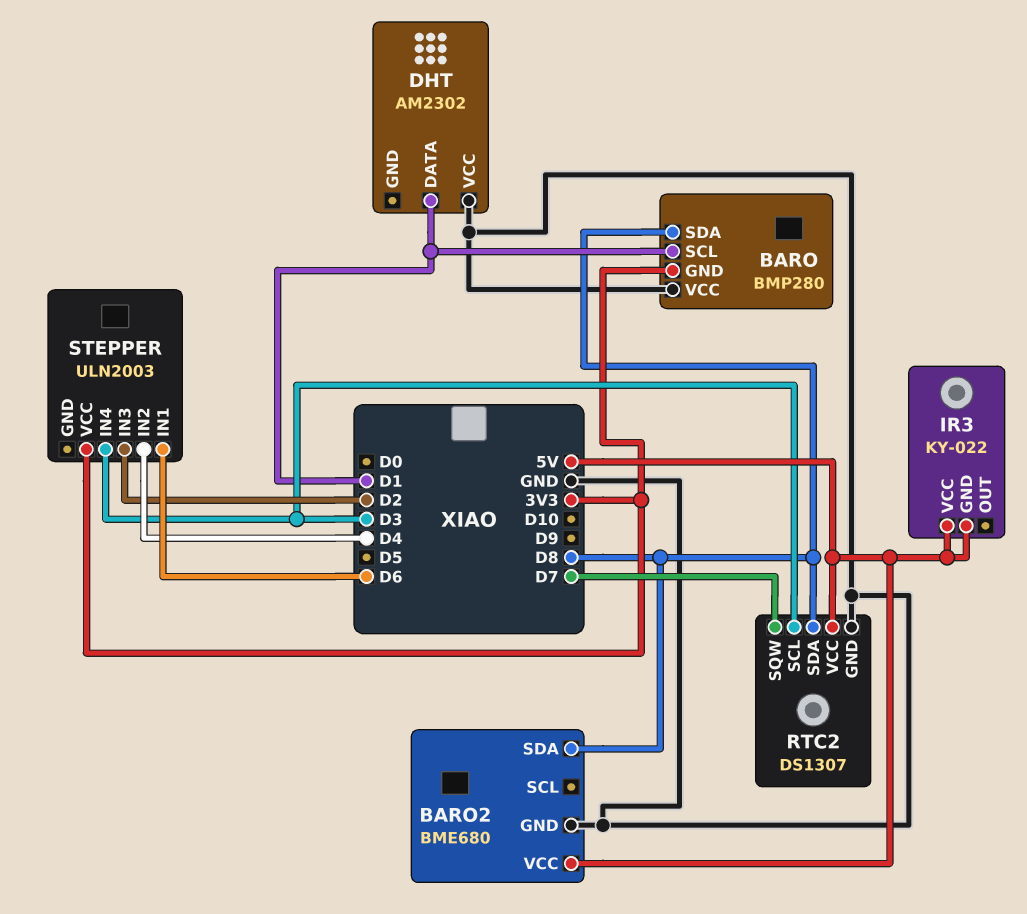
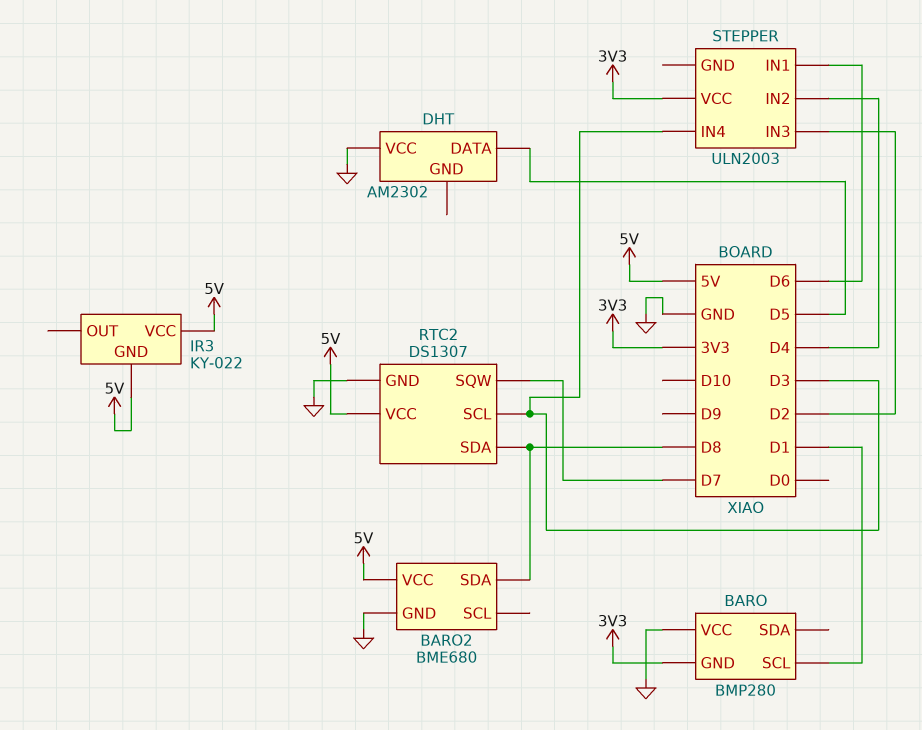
BARO pin SDA: D8 -> none
DHT pin DATA: D1 -> D5

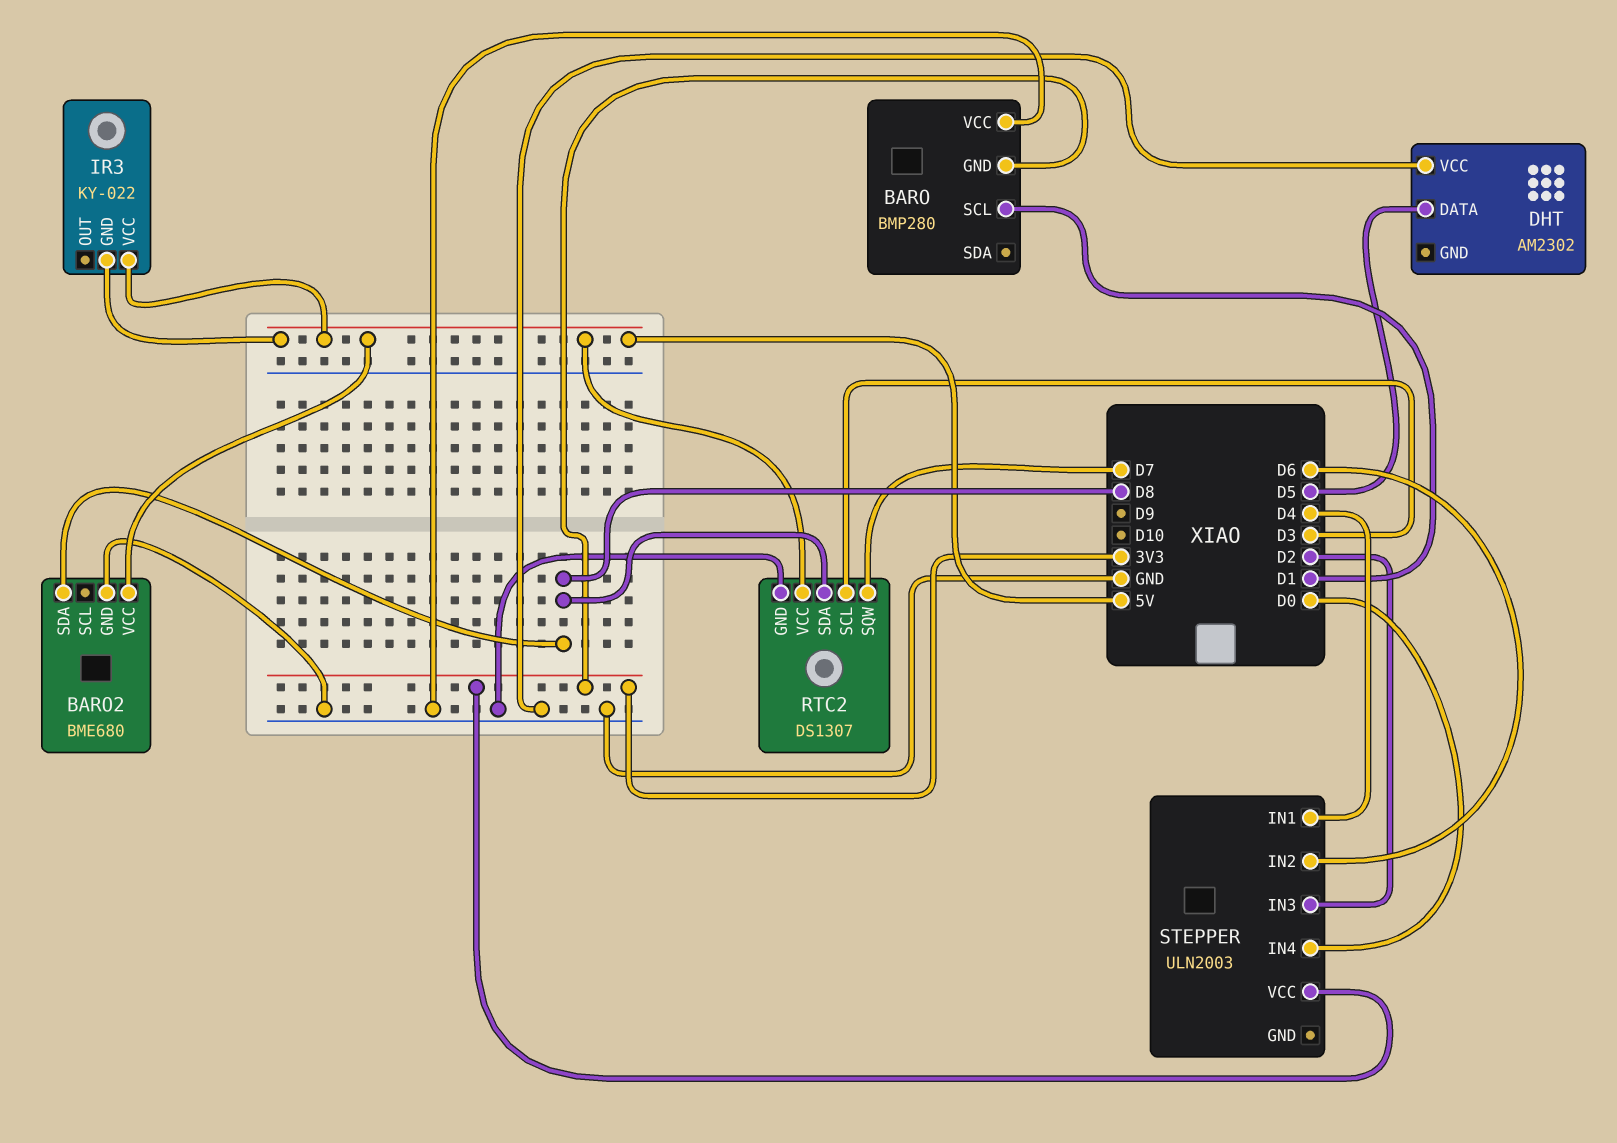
STEPPER pin IN1: D6 -> D4
STEPPER pin IN2: D4 -> D6
STEPPER pin IN4: D3 -> D0

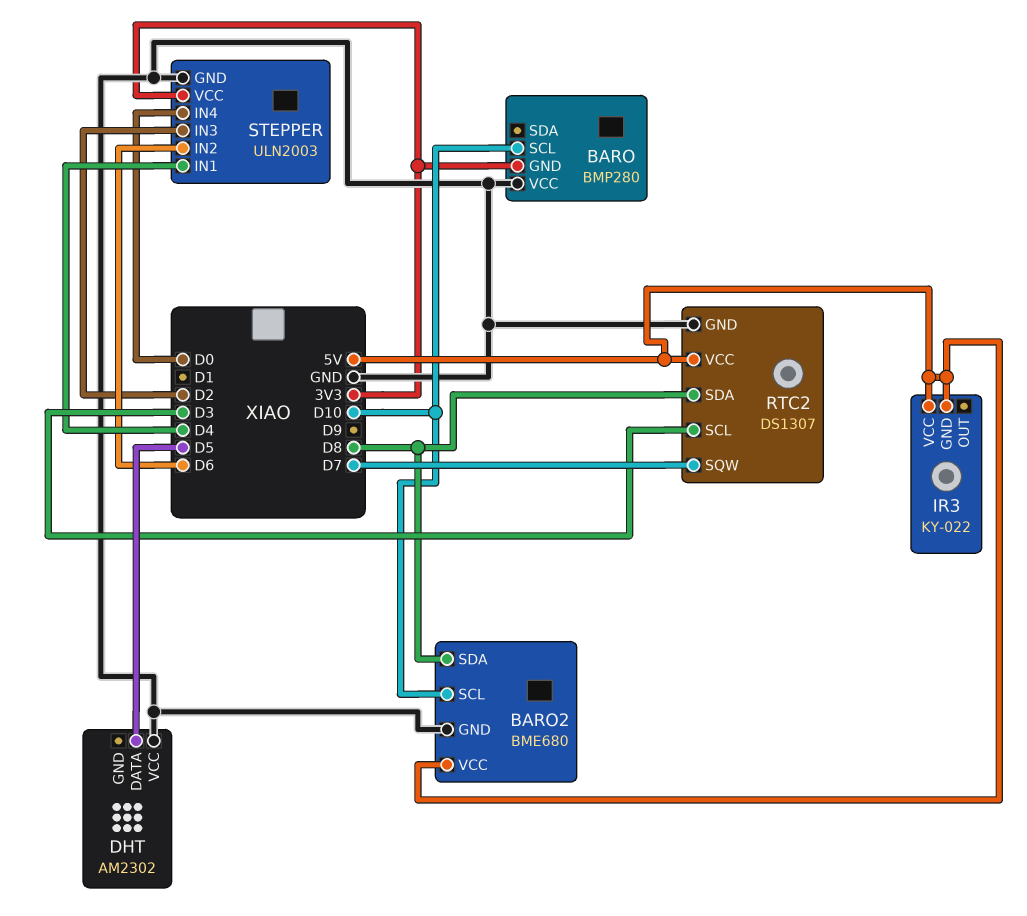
BARO pin SCL: D1 -> D10
BARO2 pin SCL: none -> D10
STEPPER pin GND: none -> GND

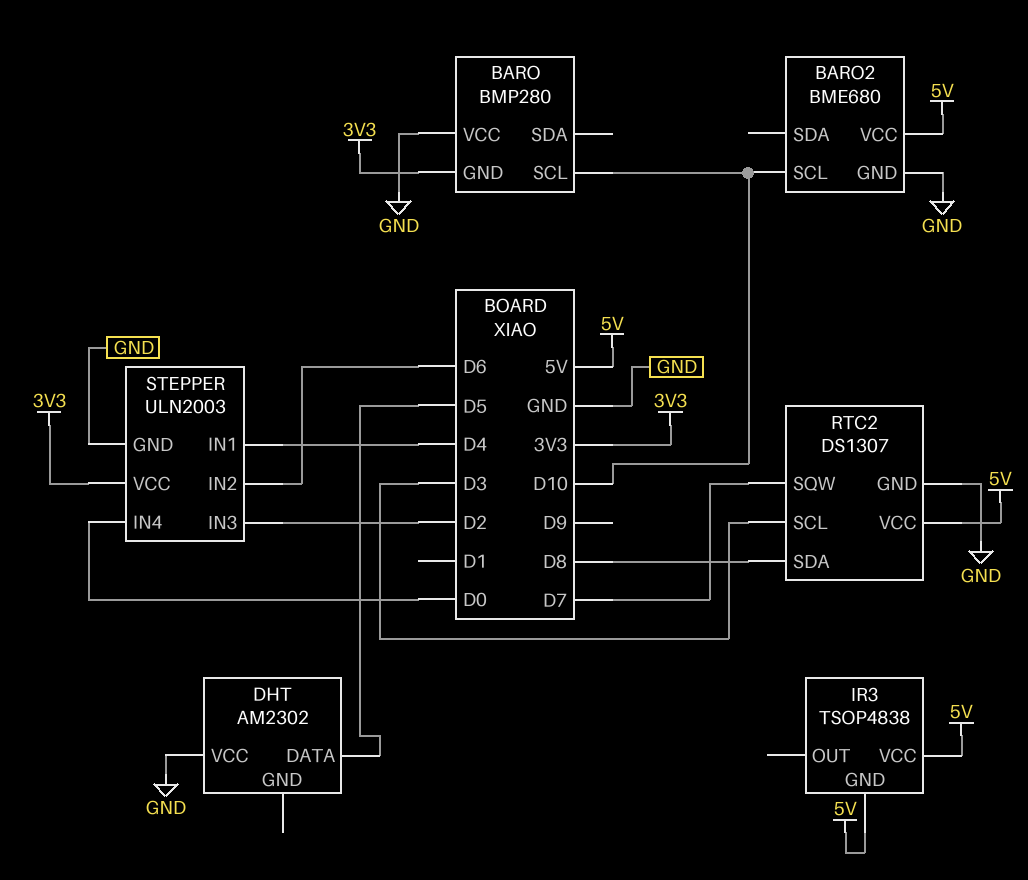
BARO2 pin SDA: D8 -> none
IR3: KY-022 -> TSOP4838

